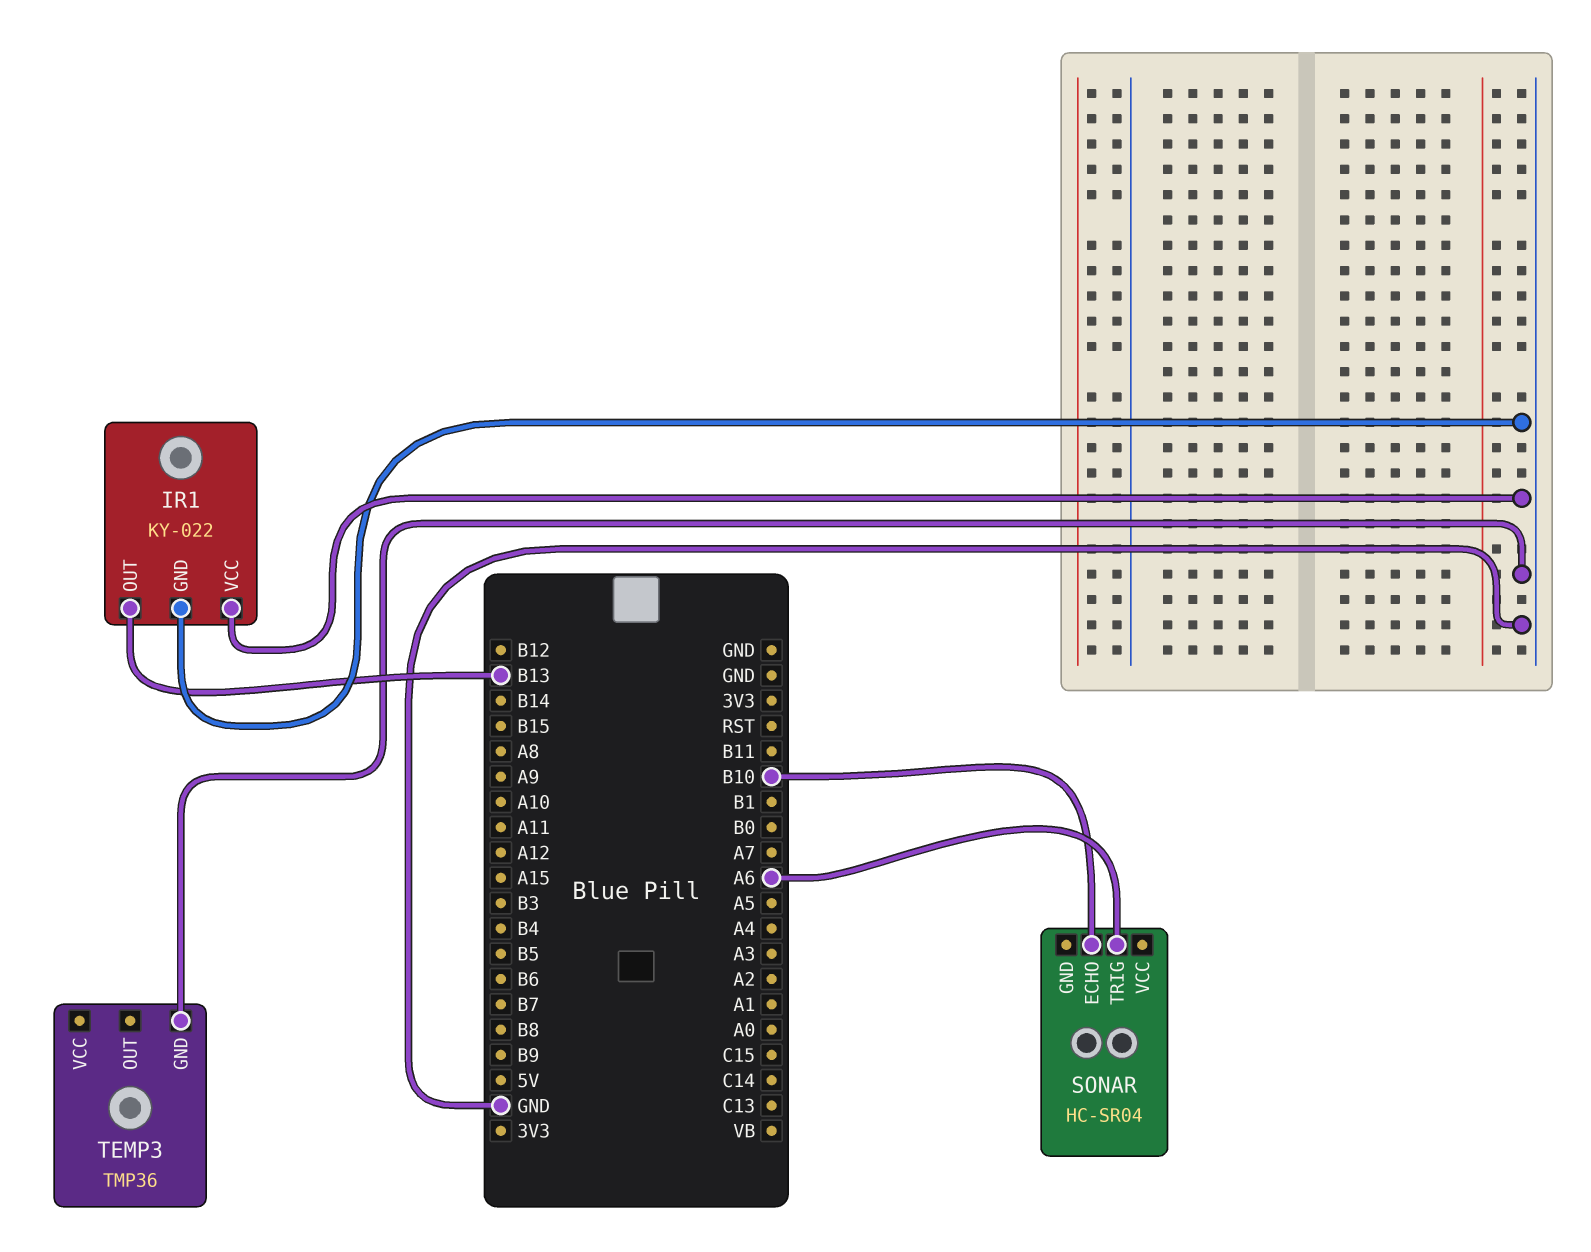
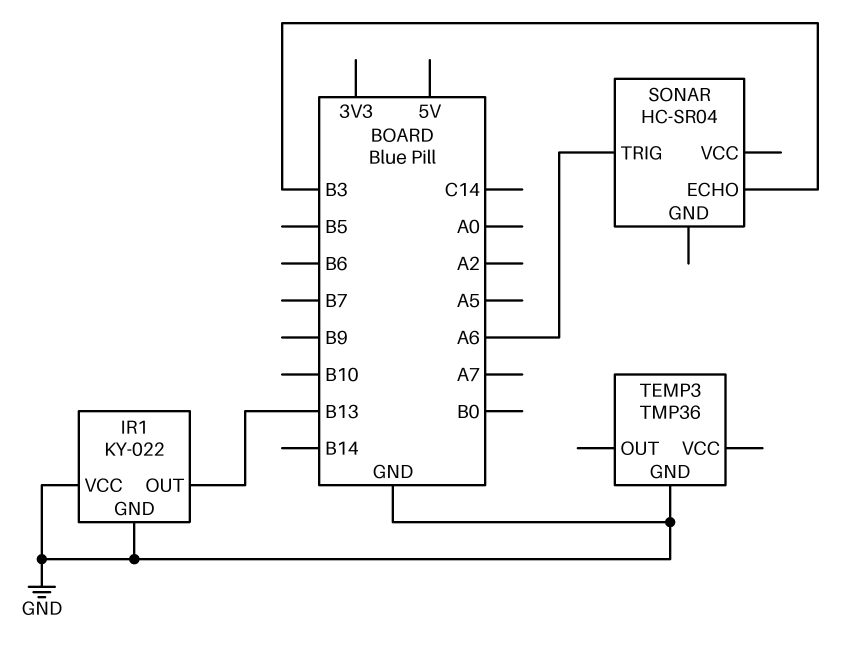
SONAR pin ECHO: B10 -> B3

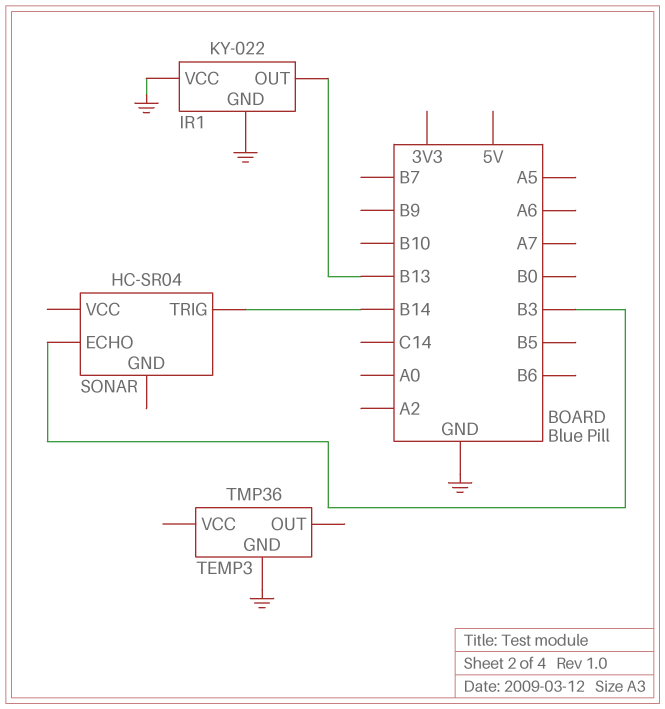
SONAR pin TRIG: A6 -> B14

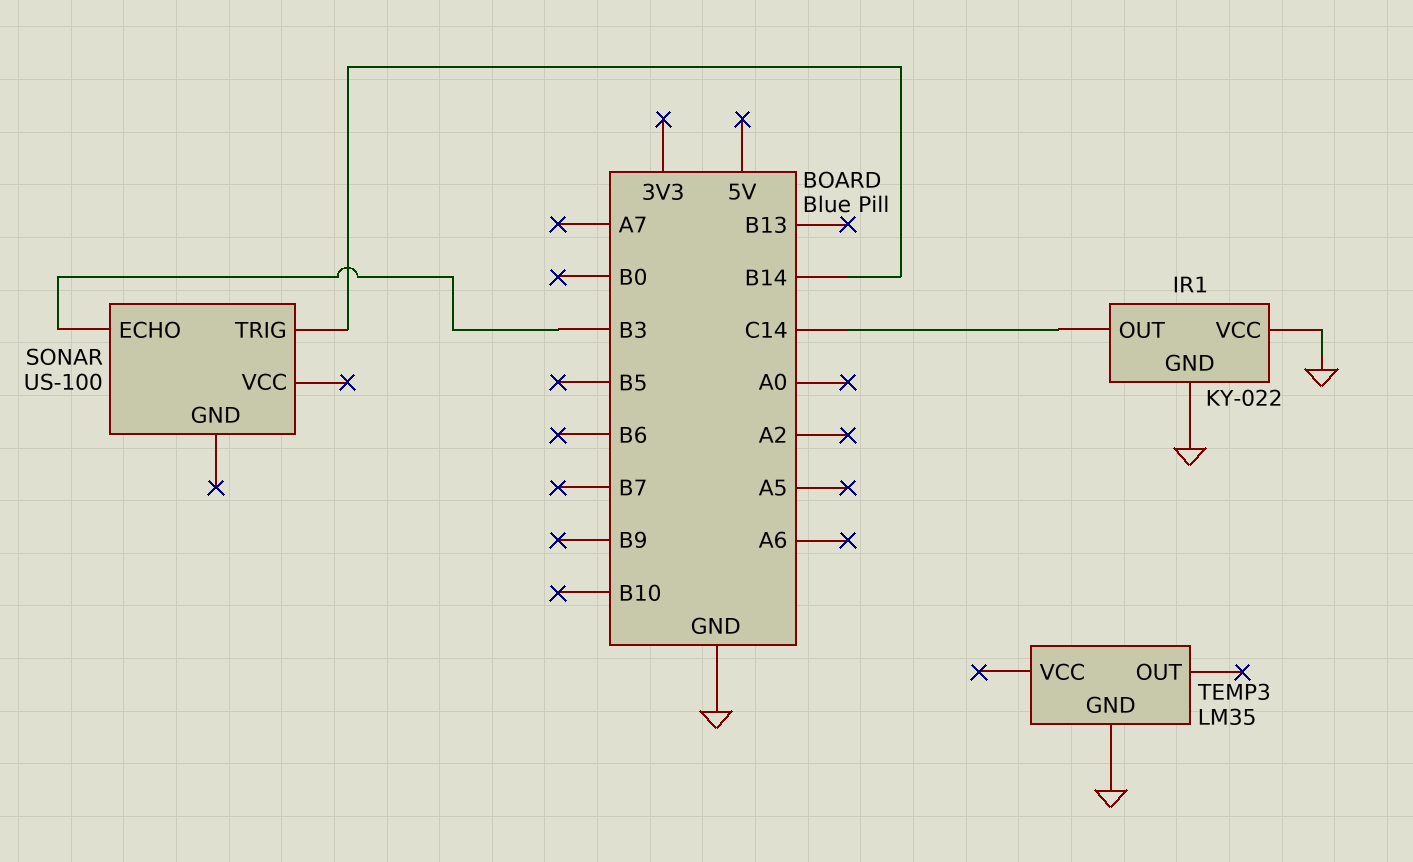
IR1 pin OUT: B13 -> C14
SONAR: HC-SR04 -> US-100
TEMP3: TMP36 -> LM35

